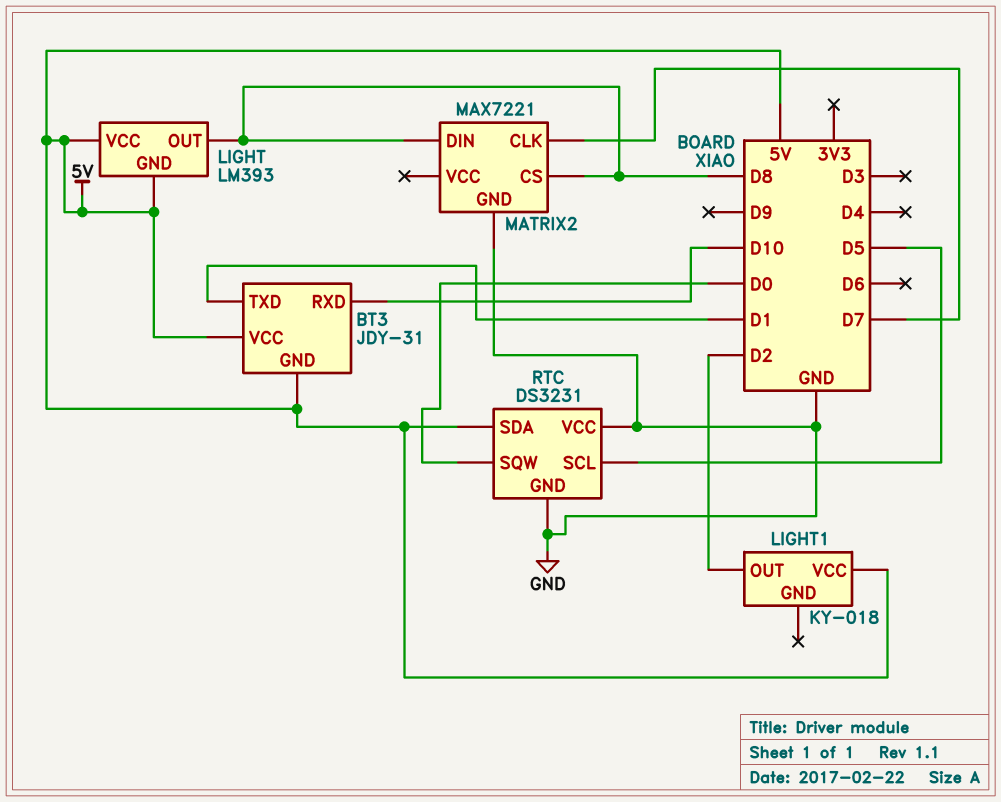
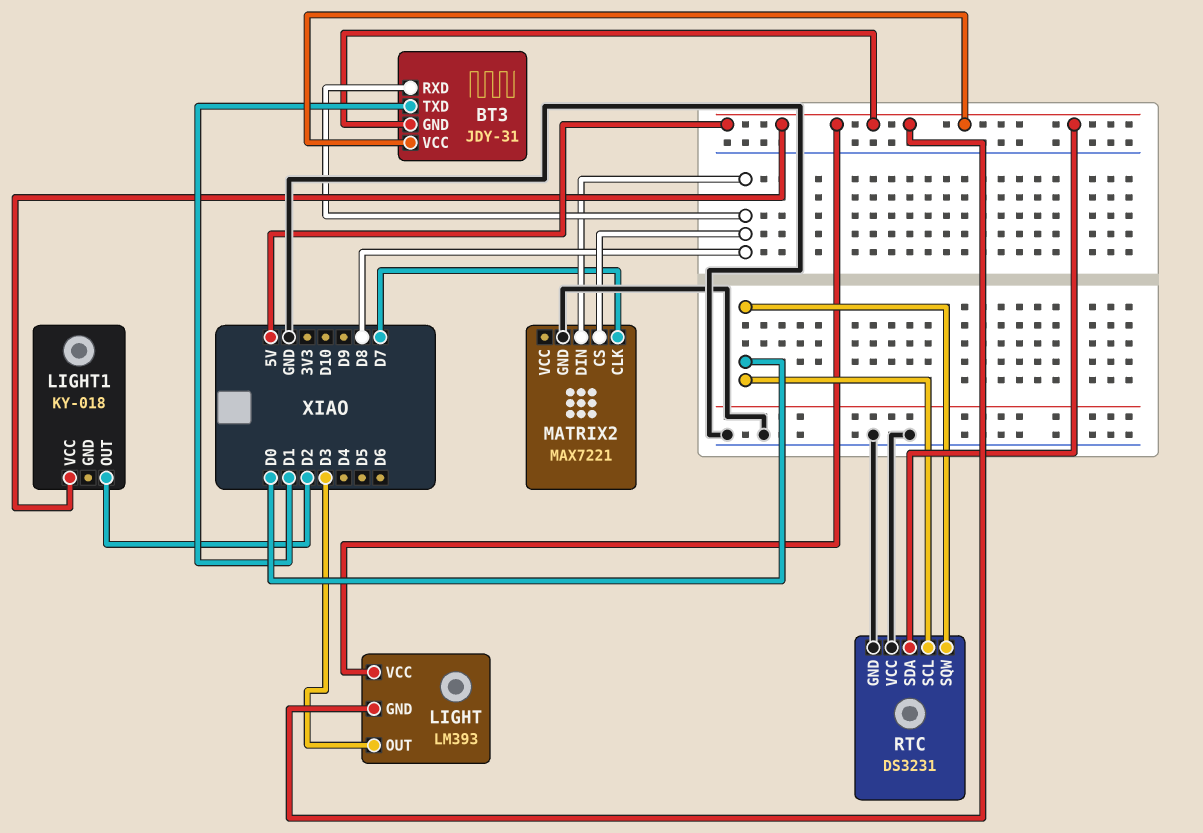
BT3 pin RXD: D10 -> D8
LIGHT pin OUT: D8 -> D3
RTC pin SCL: D5 -> D0

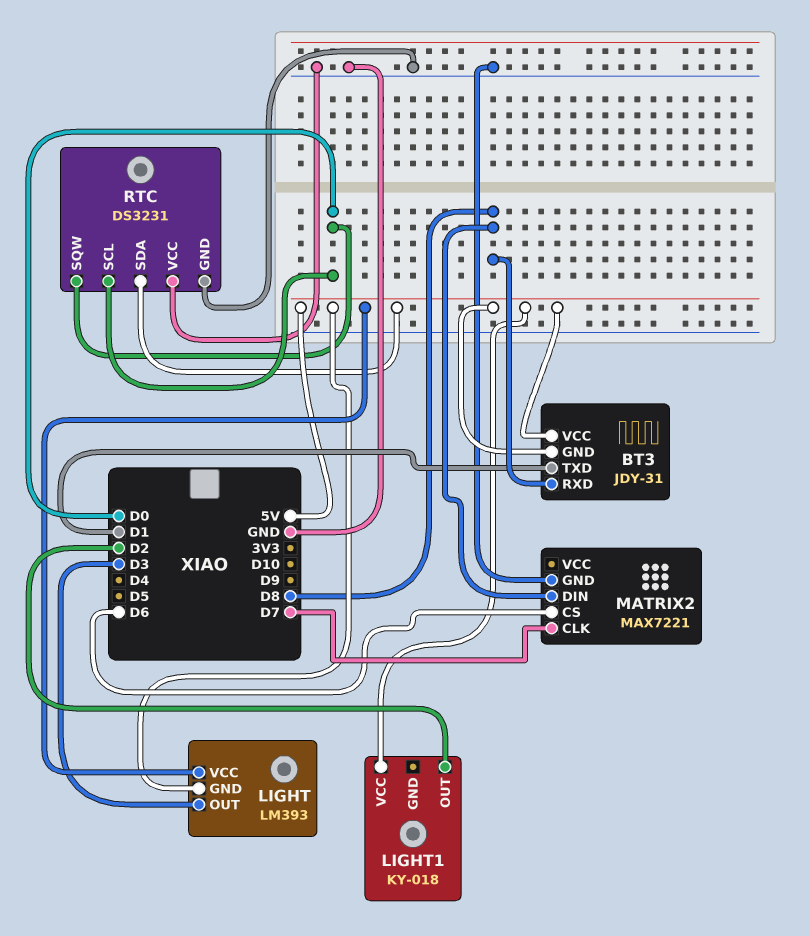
MATRIX2 pin CS: D8 -> D6

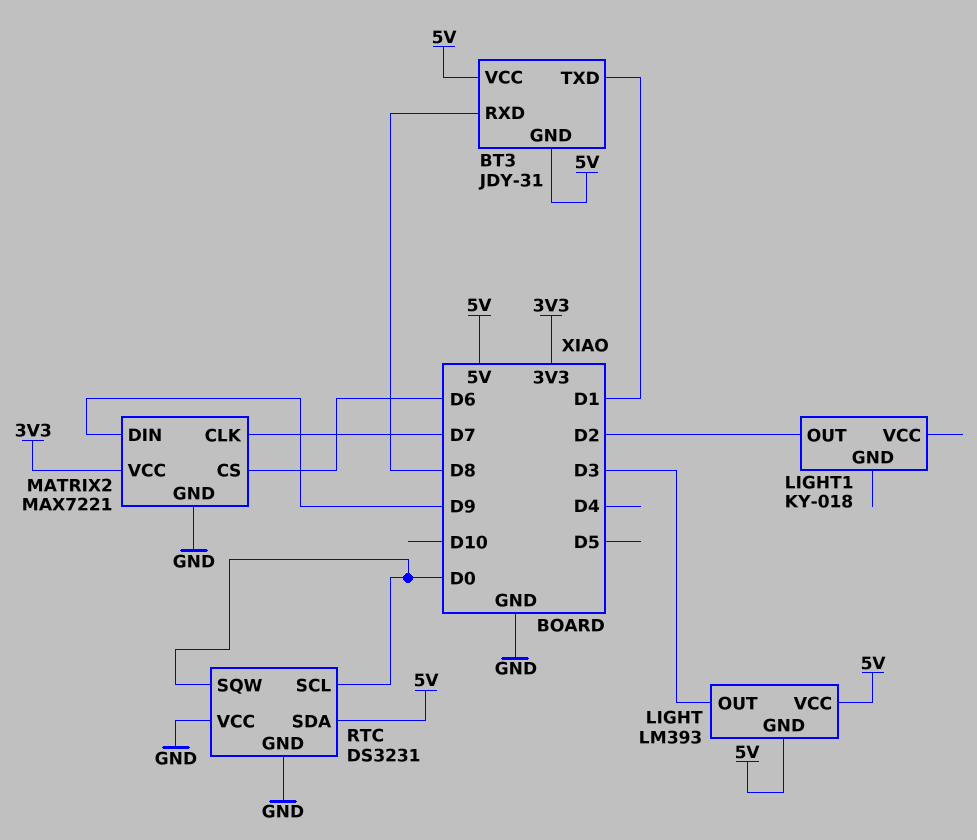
LIGHT1 pin VCC: 5V -> none
MATRIX2 pin DIN: D8 -> D9
MATRIX2 pin VCC: none -> 3V3

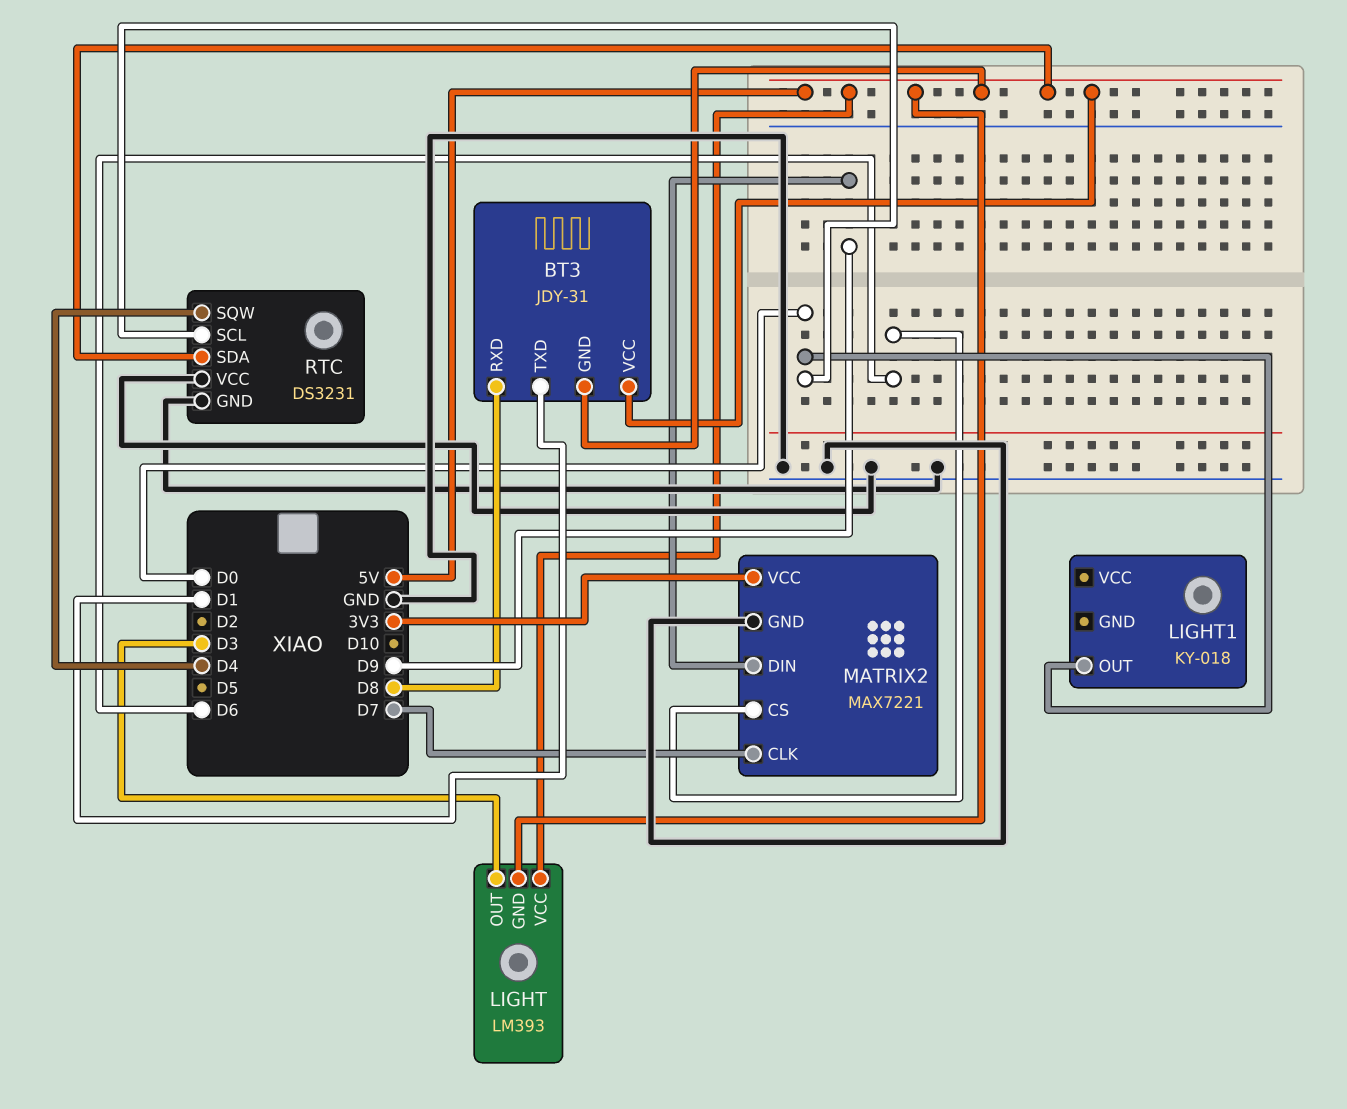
LIGHT1 pin OUT: D2 -> D0
RTC pin SQW: D0 -> D4

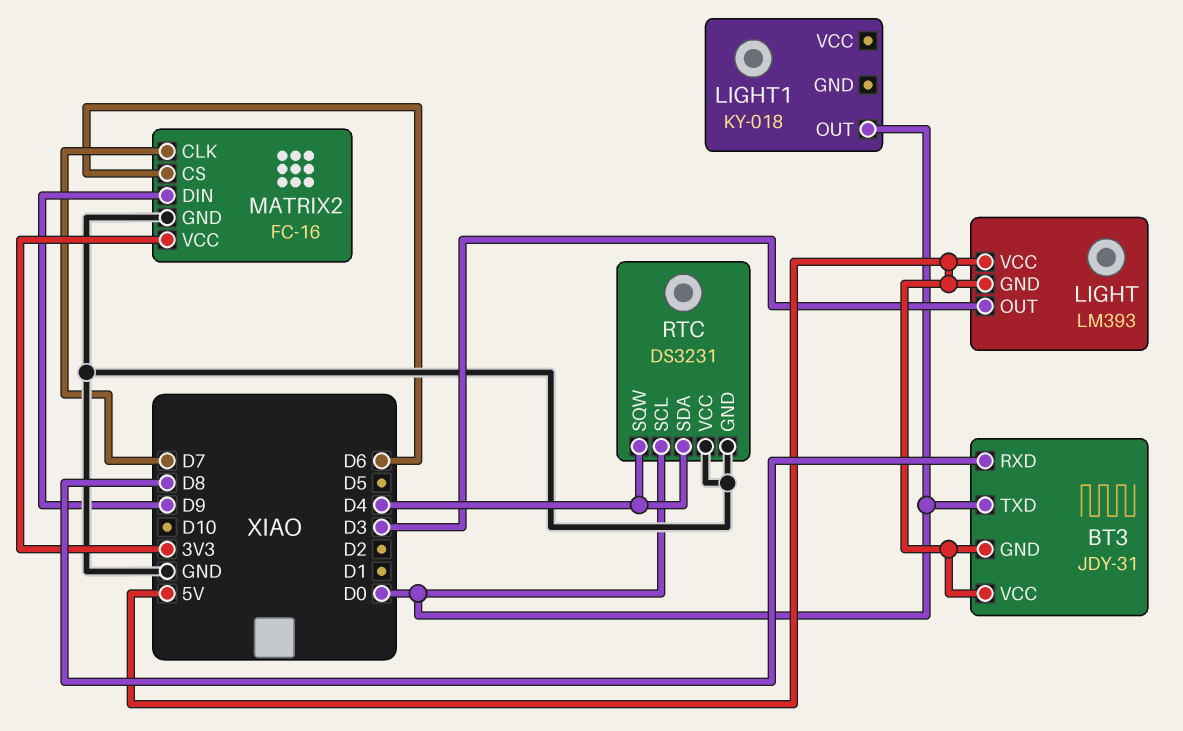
BT3 pin TXD: D1 -> D0
MATRIX2: MAX7221 -> FC-16
RTC pin SDA: 5V -> D4

